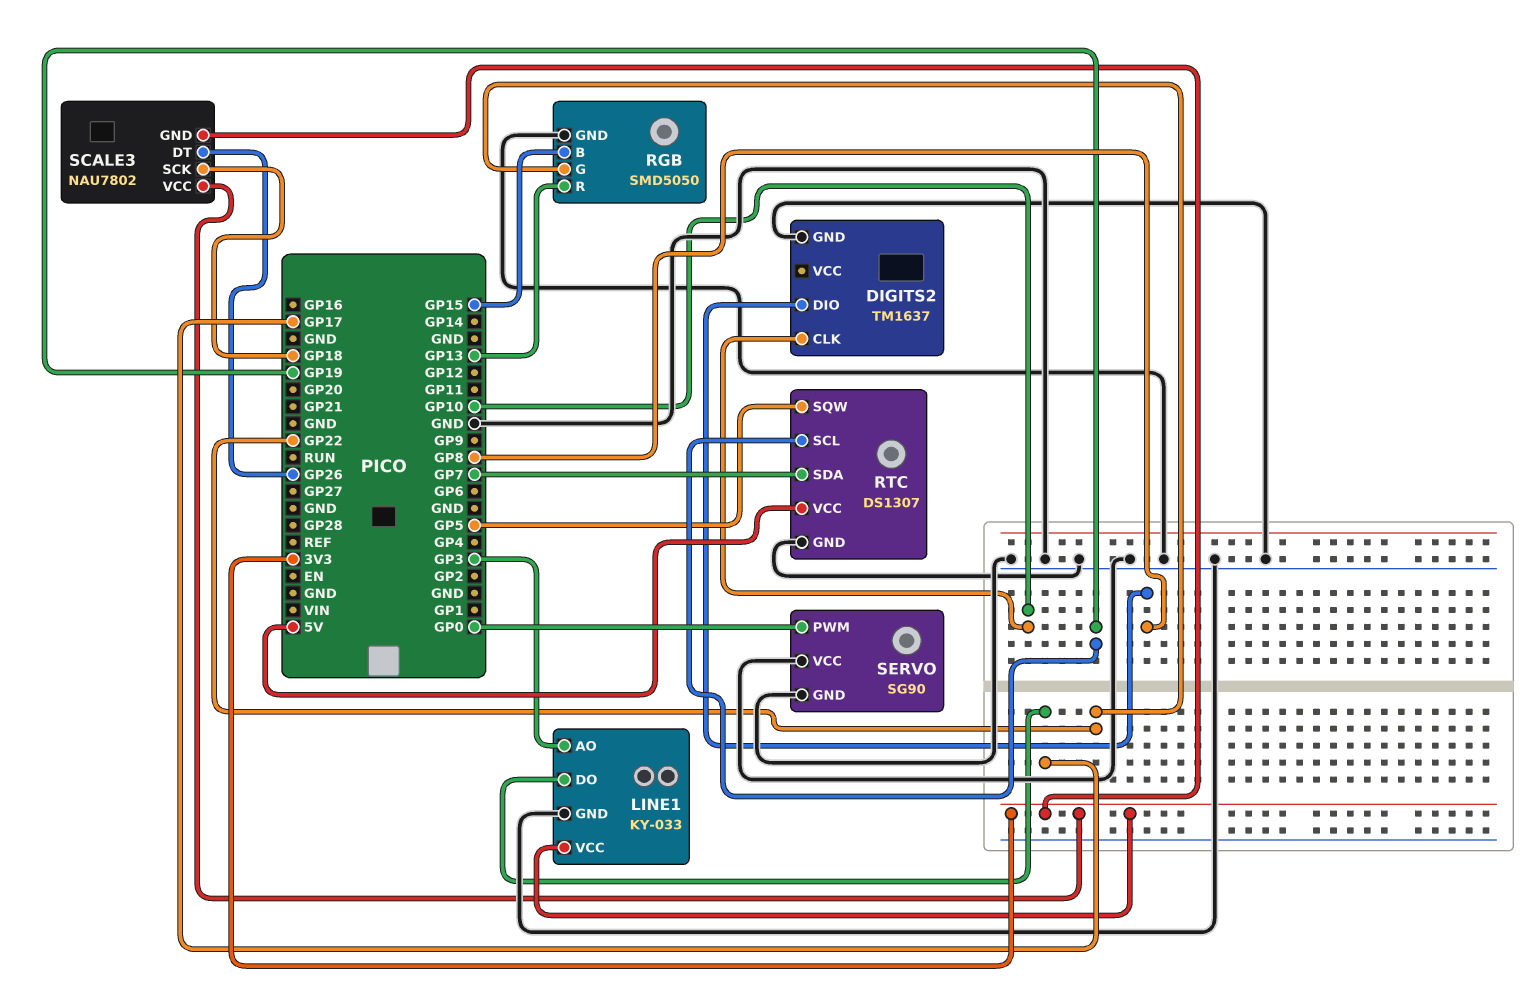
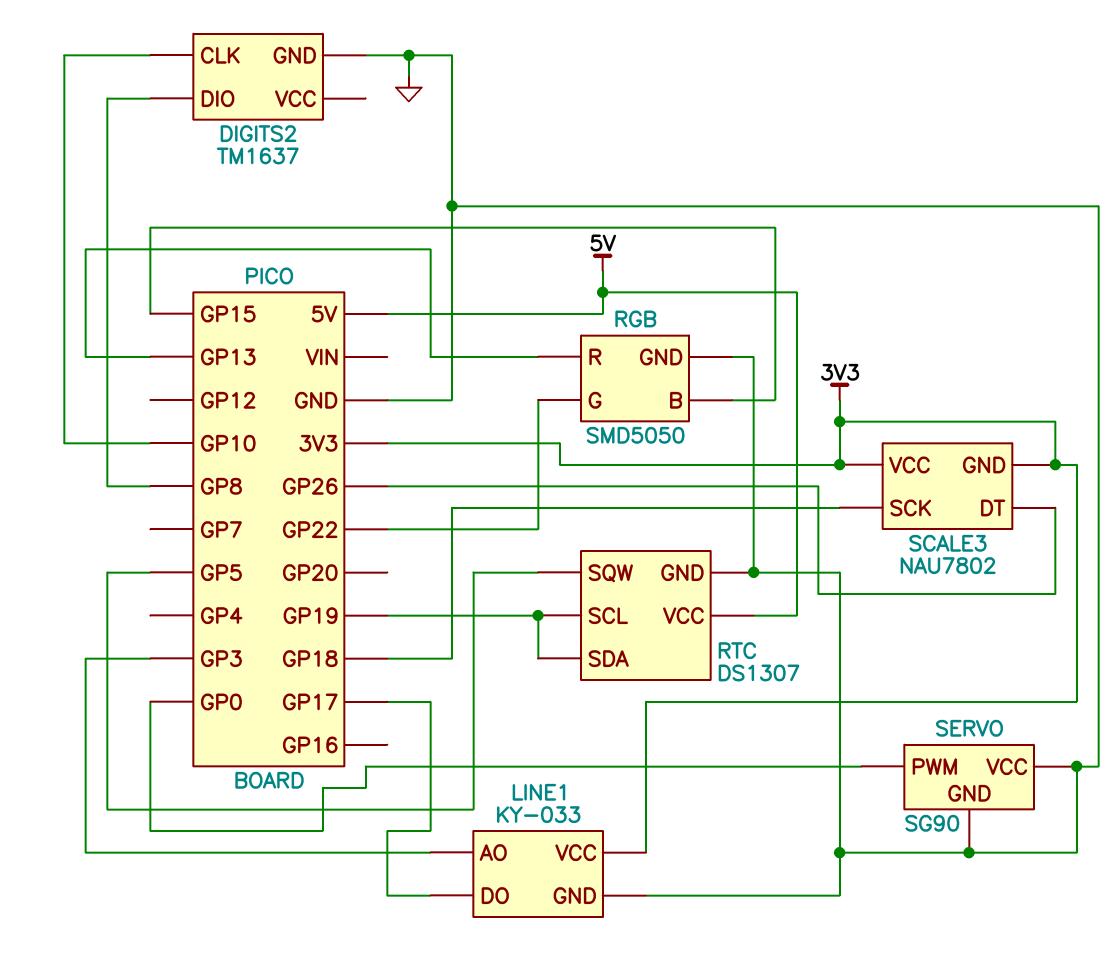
RTC pin SDA: GP7 -> GP19

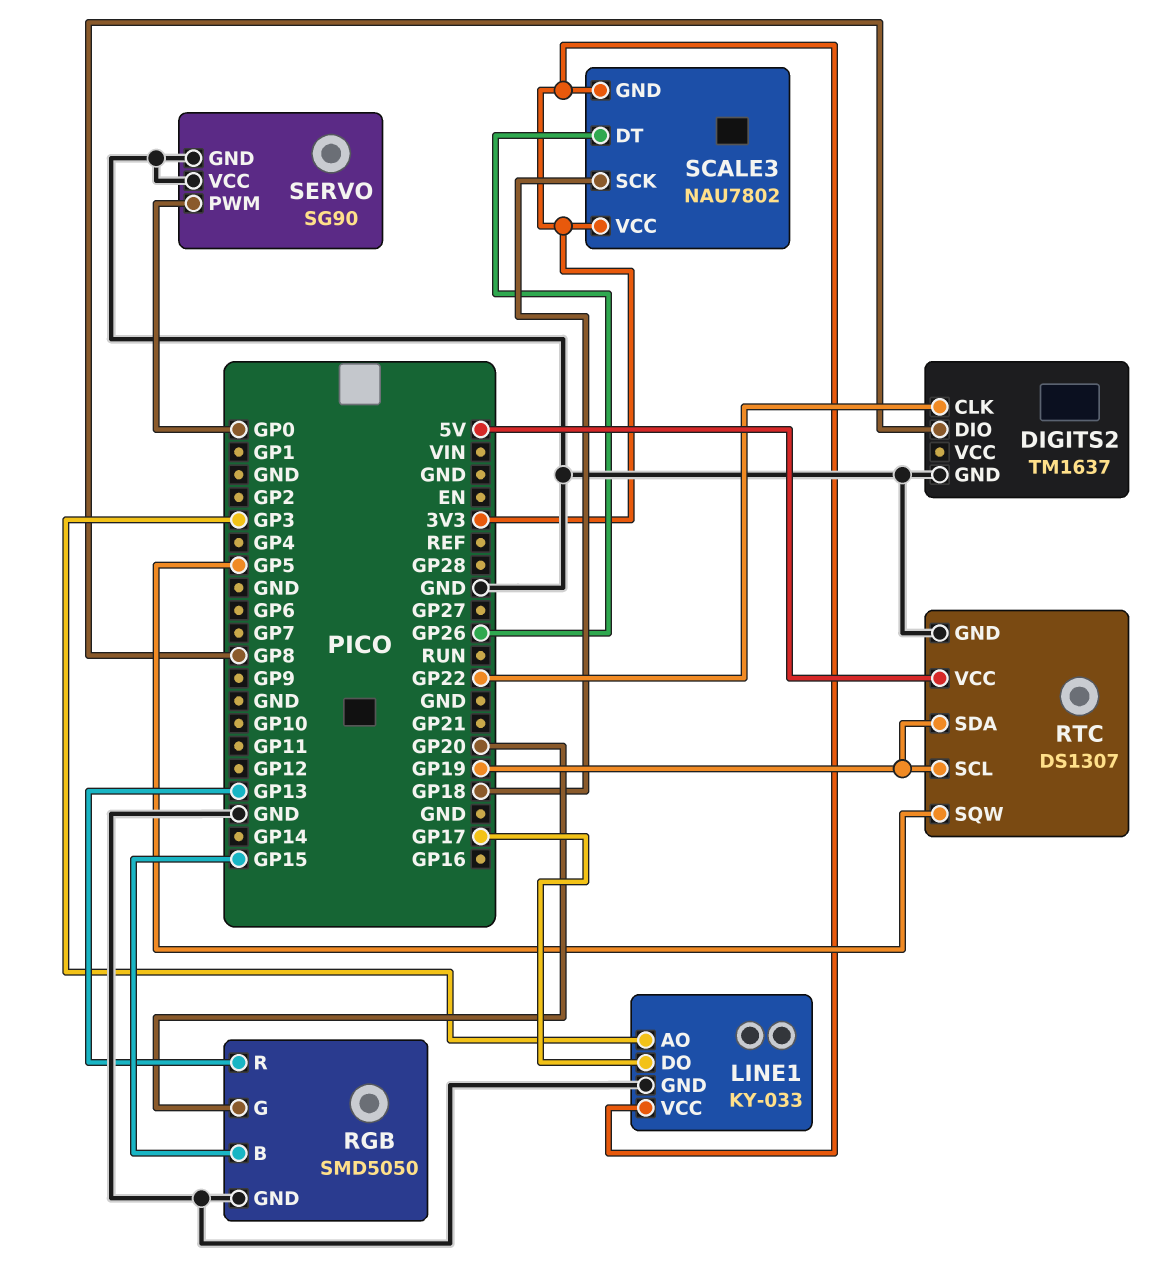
DIGITS2 pin CLK: GP10 -> GP22
RGB pin G: GP22 -> GP20

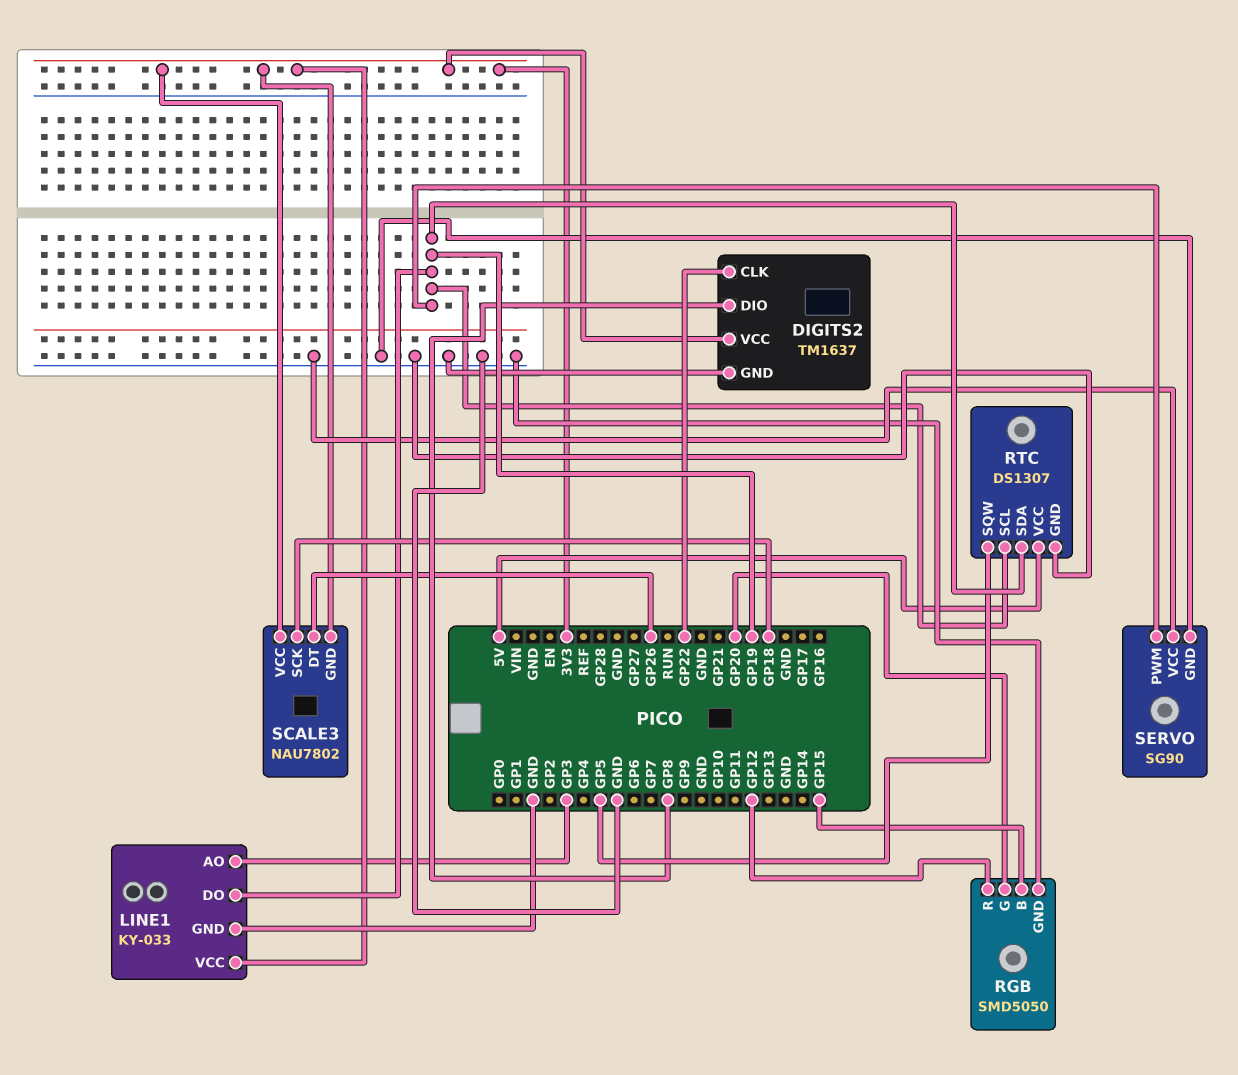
DIGITS2 pin VCC: none -> 3V3
LINE1 pin DO: GP17 -> GP19
RGB pin R: GP13 -> GP12
SERVO pin PWM: GP0 -> GP19

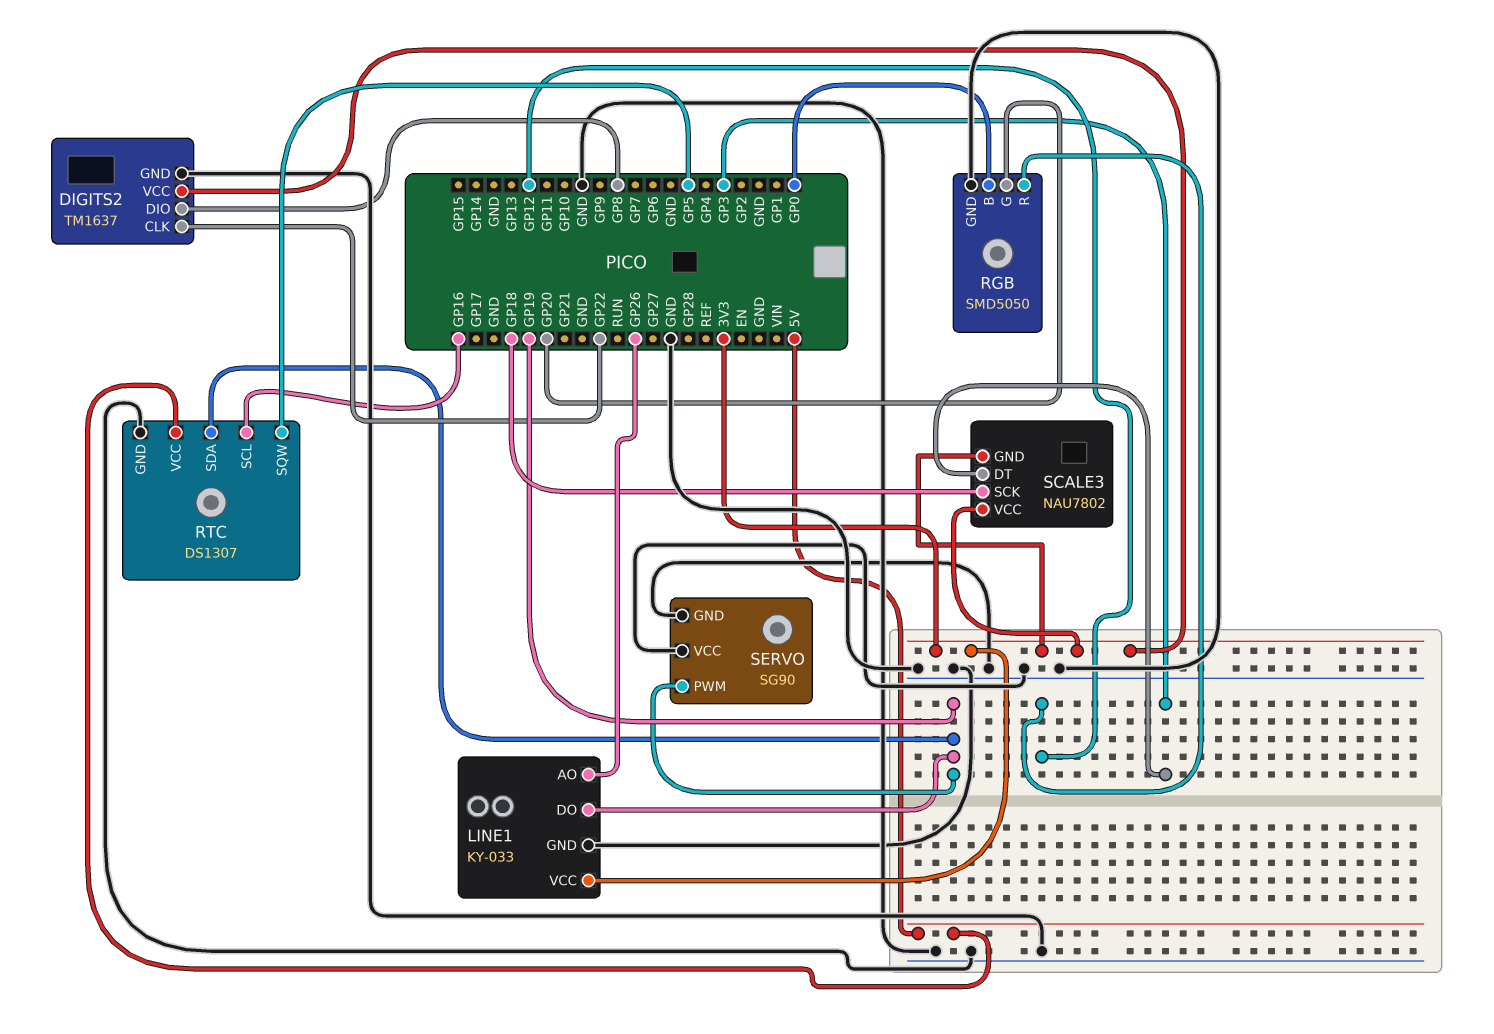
LINE1 pin AO: GP3 -> GP26
RGB pin B: GP15 -> GP0
RTC pin SCL: GP19 -> GP16
SCALE3 pin DT: GP26 -> GP3

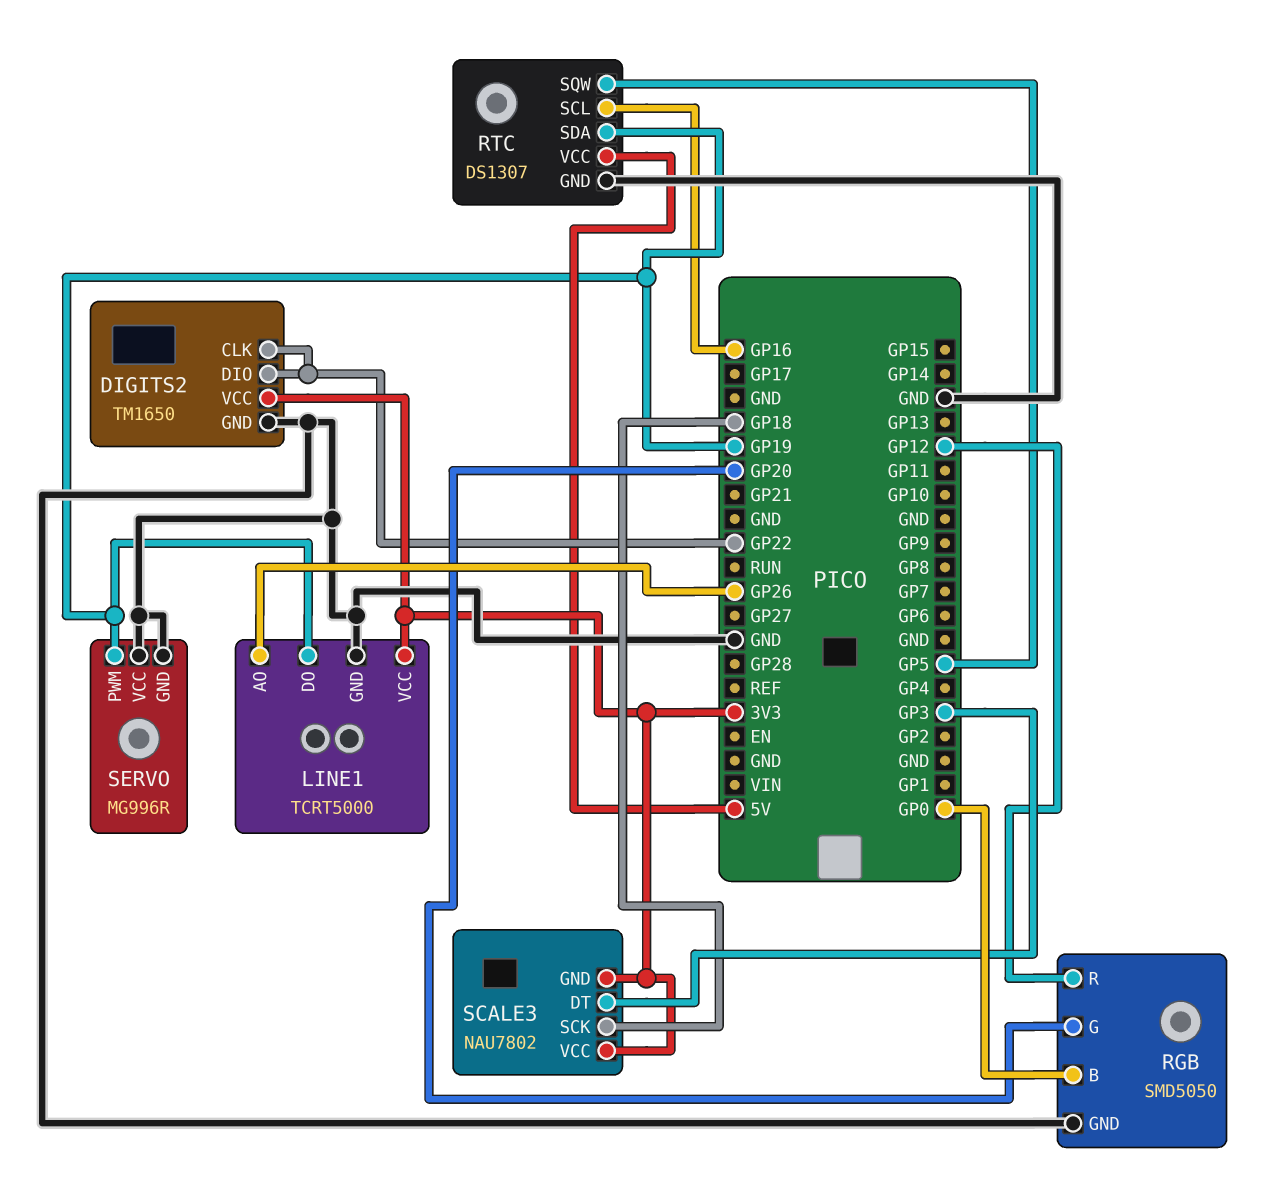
DIGITS2: TM1637 -> TM1650
DIGITS2 pin DIO: GP8 -> GP22
LINE1: KY-033 -> TCRT5000
SERVO: SG90 -> MG996R

